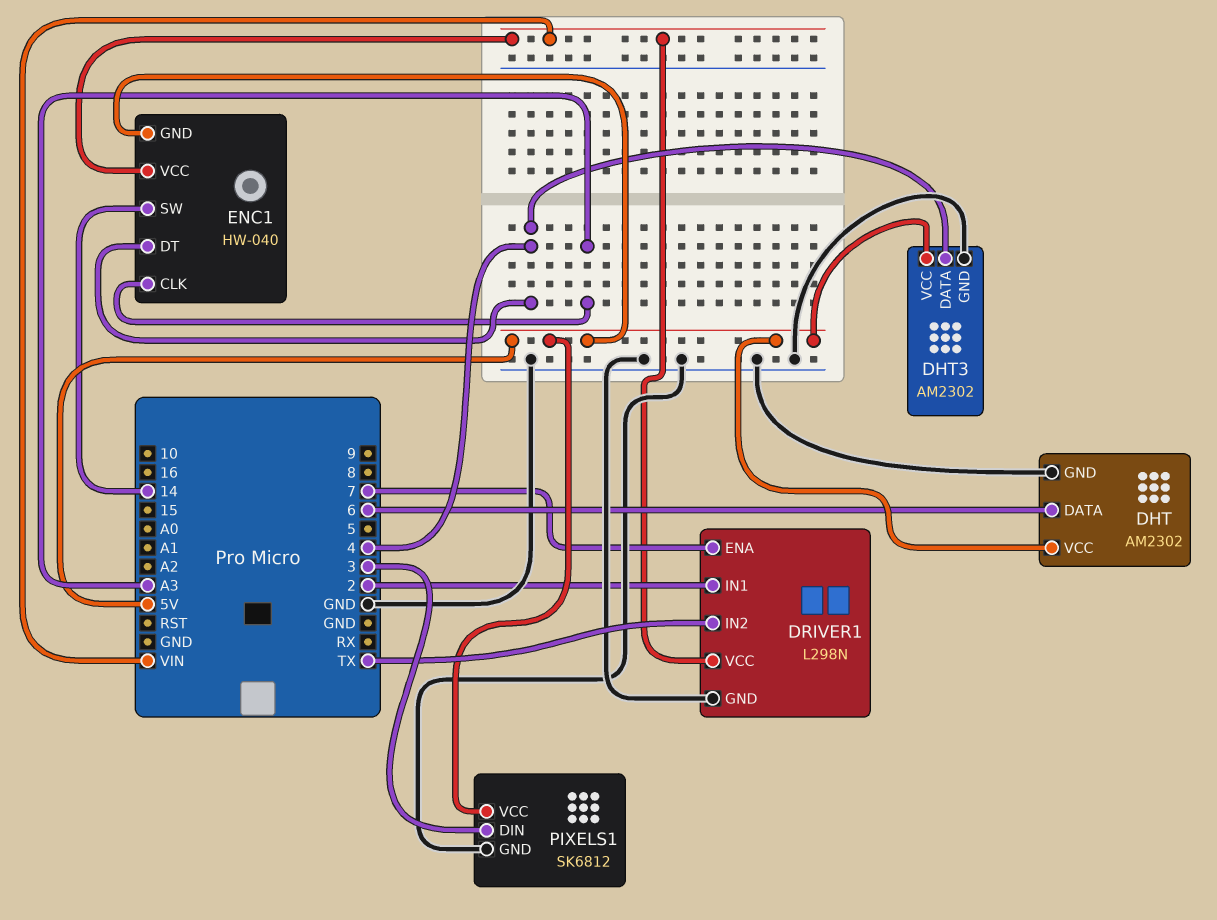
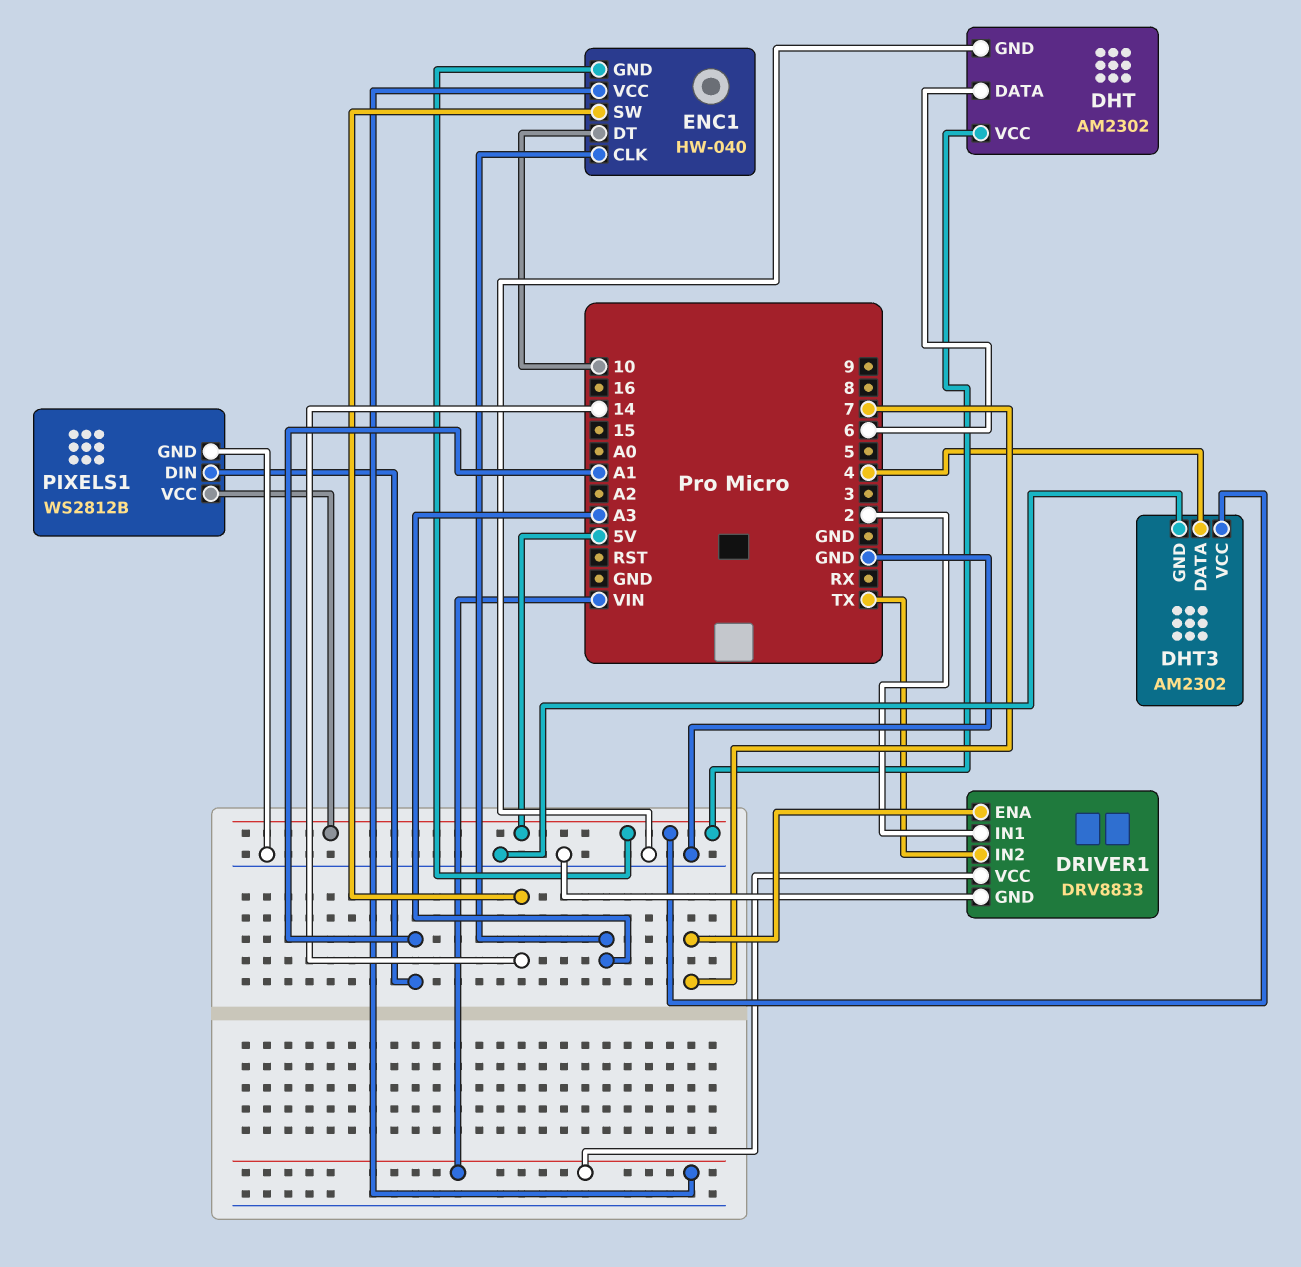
DRIVER1: L298N -> DRV8833
ENC1 pin DT: 4 -> 10
PIXELS1: SK6812 -> WS2812B
PIXELS1 pin DIN: 3 -> A1

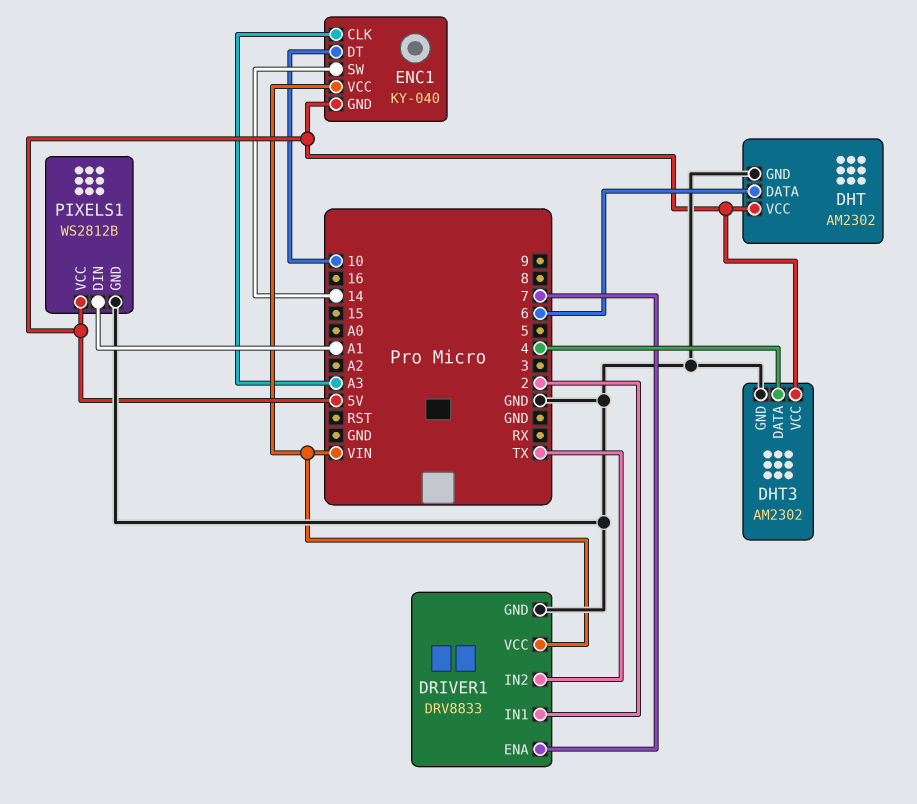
ENC1: HW-040 -> KY-040

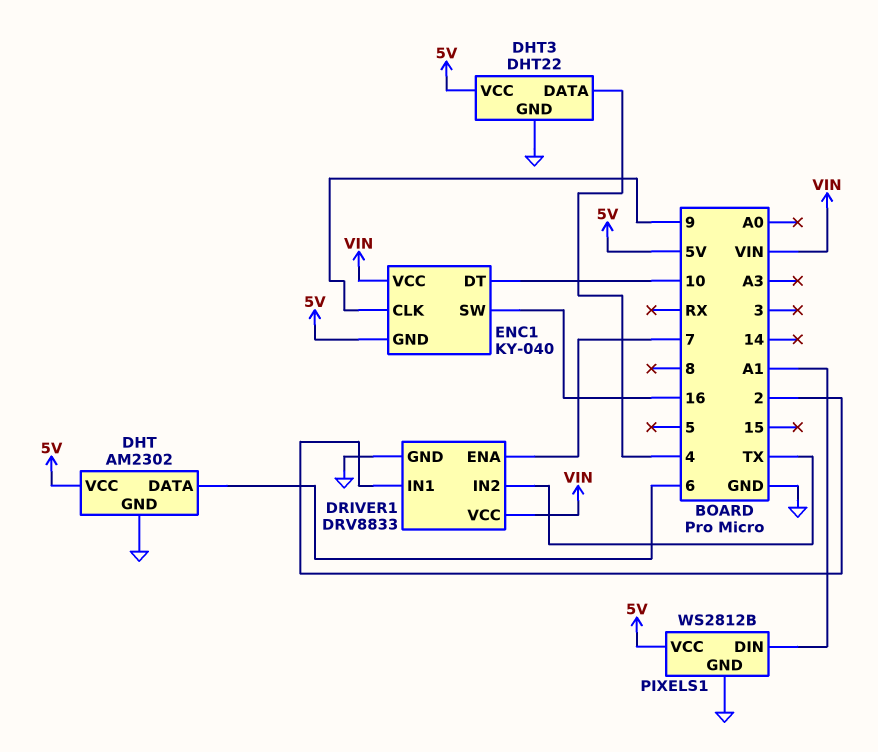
DHT3: AM2302 -> DHT22
ENC1 pin CLK: A3 -> 9
ENC1 pin SW: 14 -> 16

